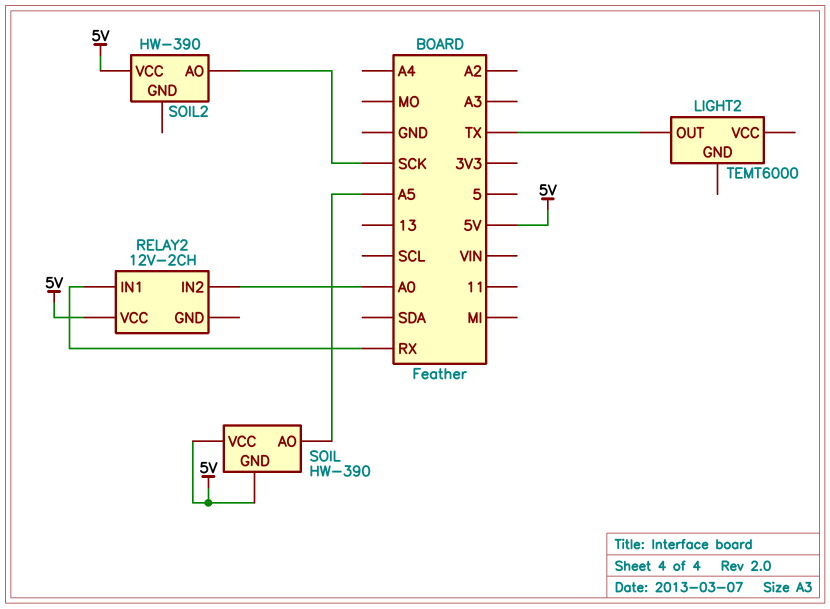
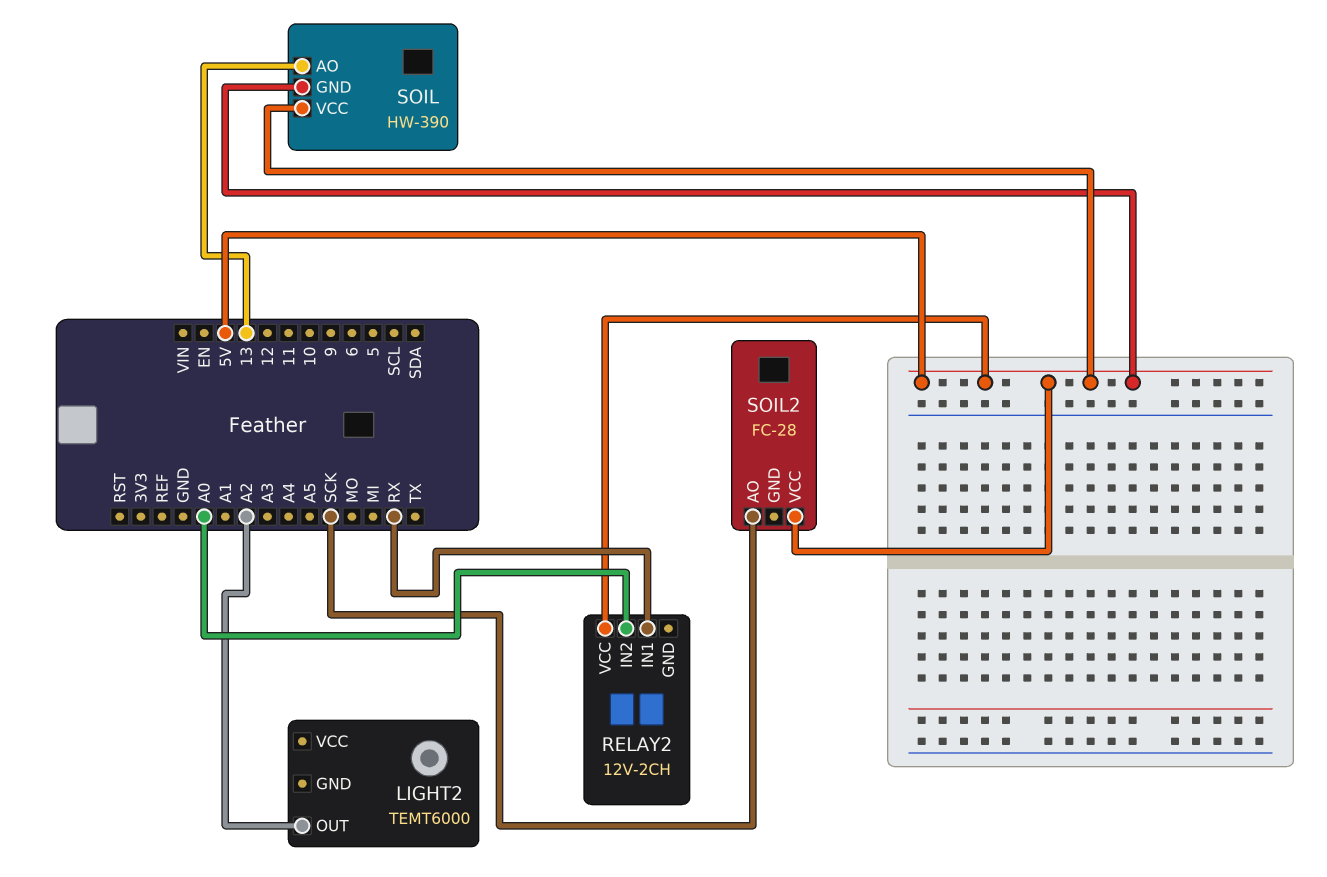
LIGHT2 pin OUT: TX -> A2
SOIL pin AO: A5 -> 13
SOIL2: HW-390 -> FC-28

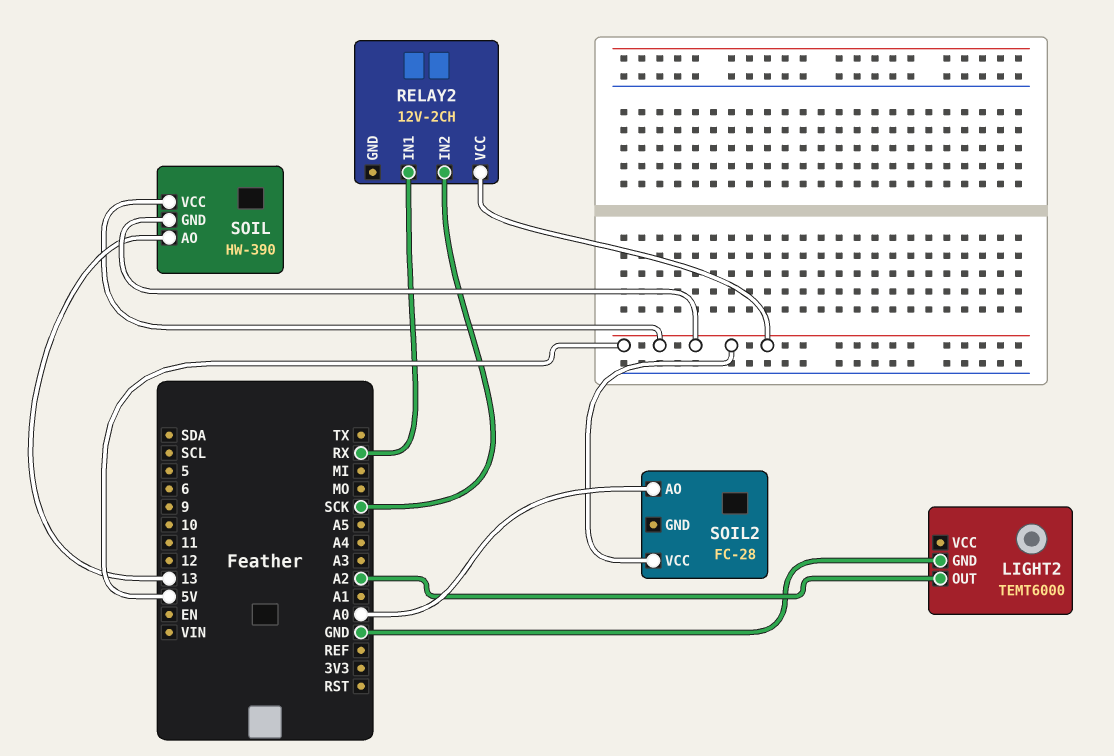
LIGHT2 pin GND: none -> GND
RELAY2 pin IN2: A0 -> SCK
SOIL2 pin AO: SCK -> A0

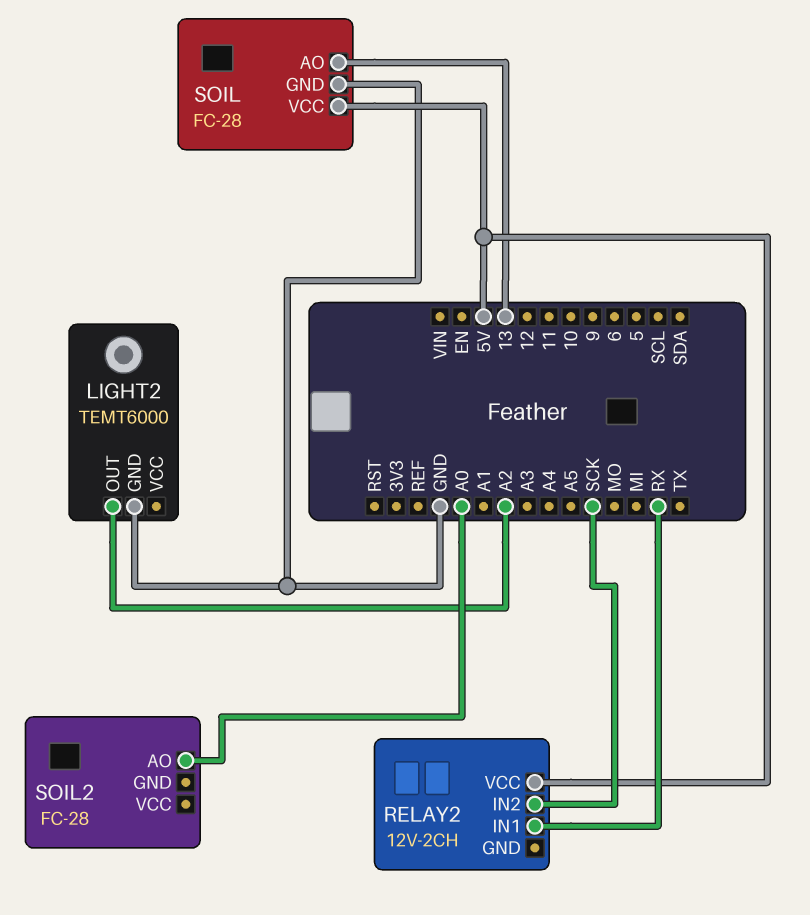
SOIL: HW-390 -> FC-28
SOIL pin GND: 5V -> GND
SOIL2 pin VCC: 5V -> none

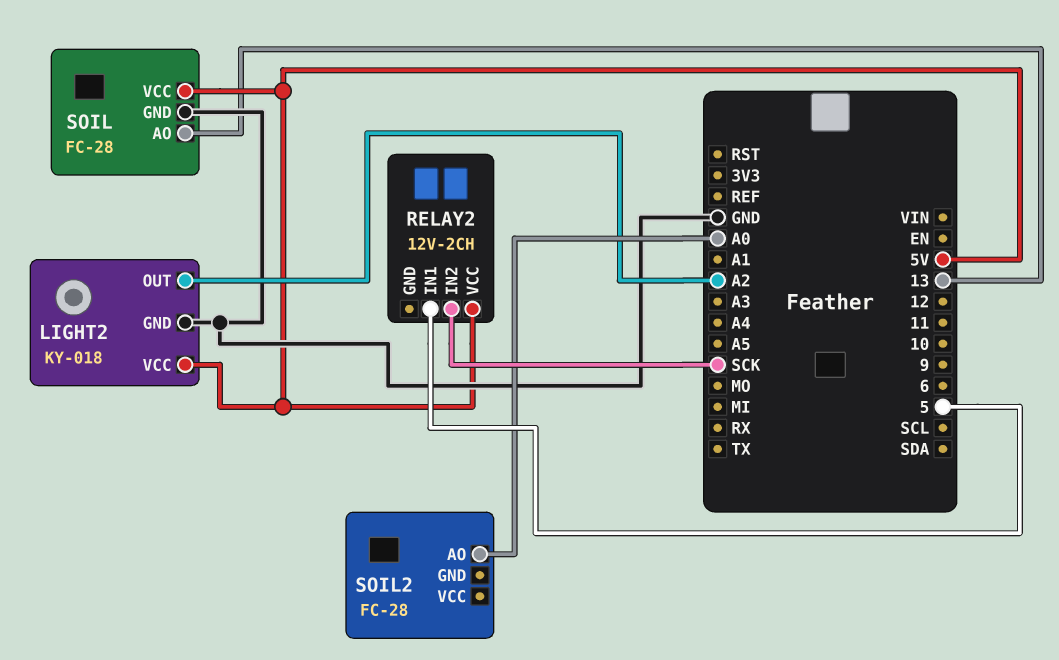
LIGHT2: TEMT6000 -> KY-018
LIGHT2 pin VCC: none -> 5V
RELAY2 pin IN1: RX -> 5

